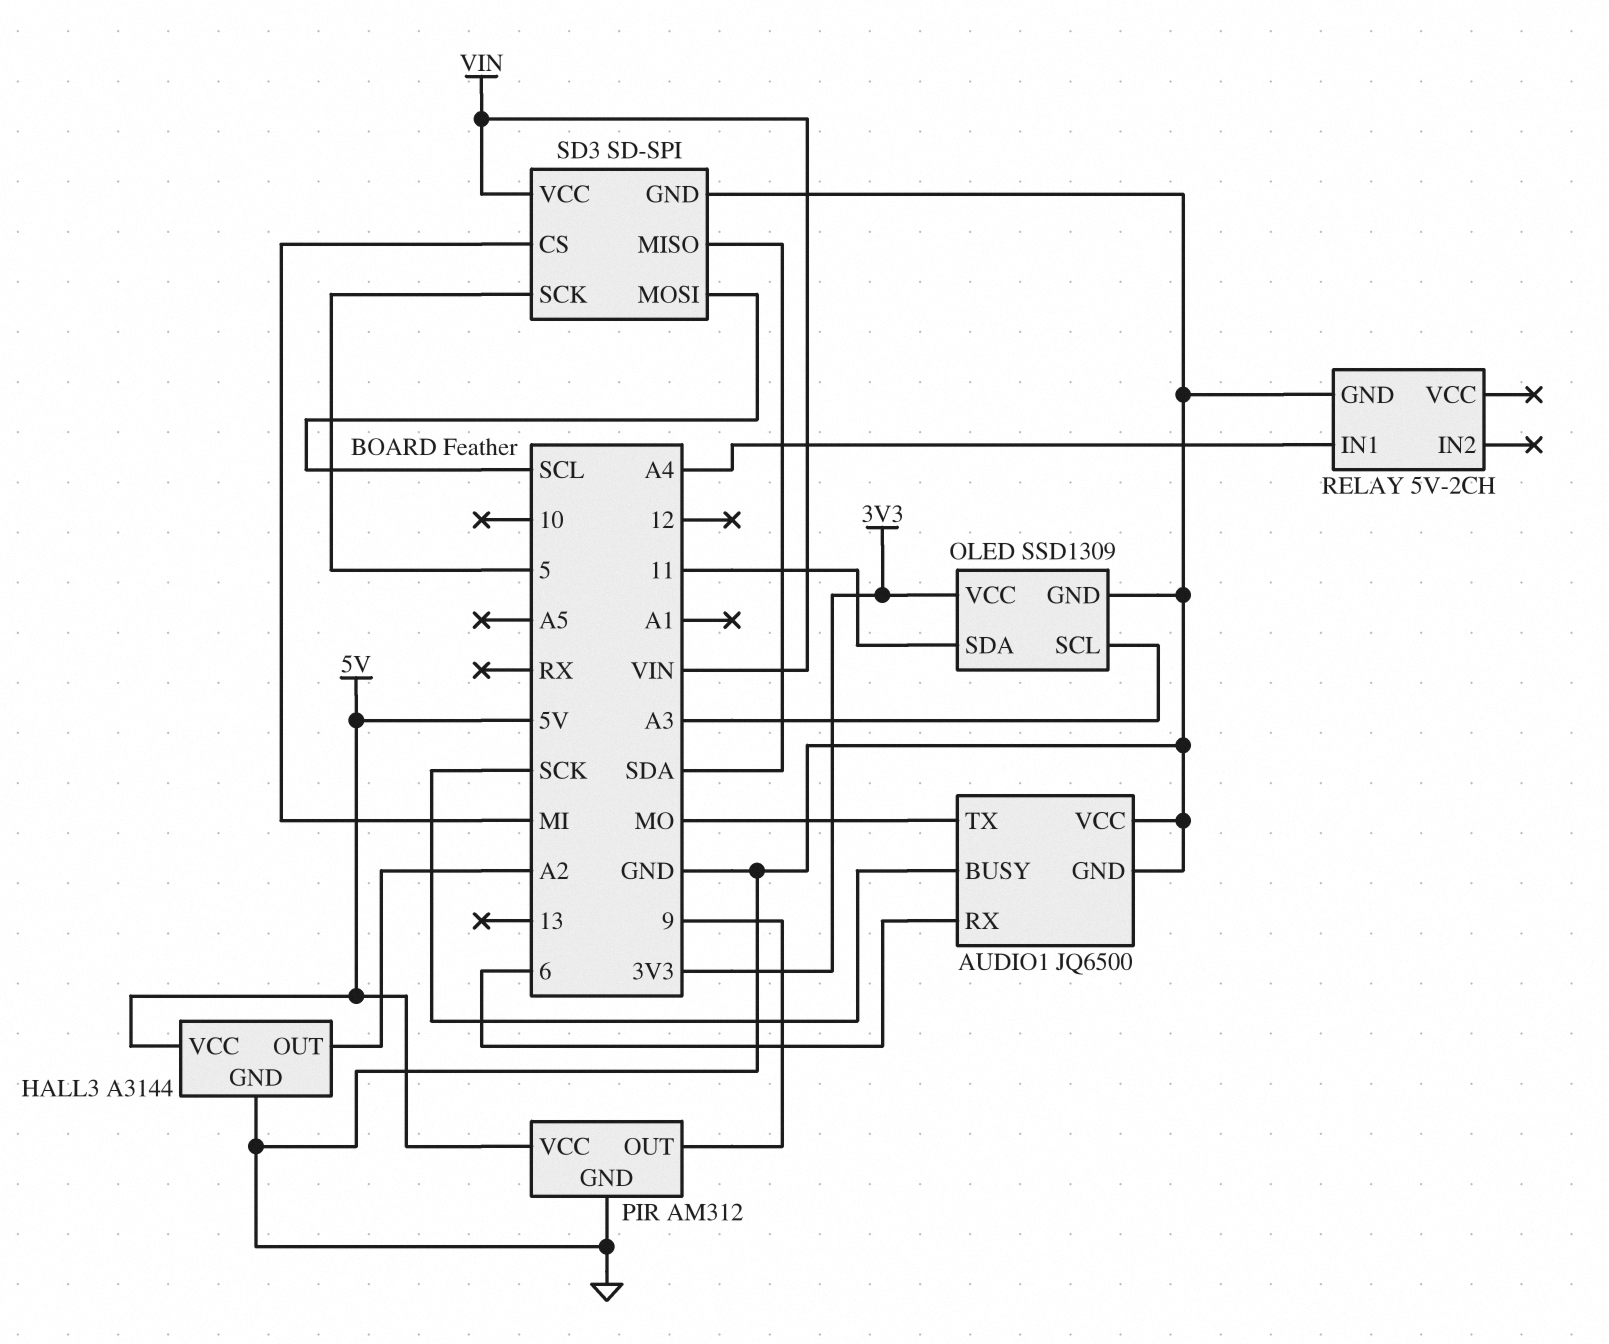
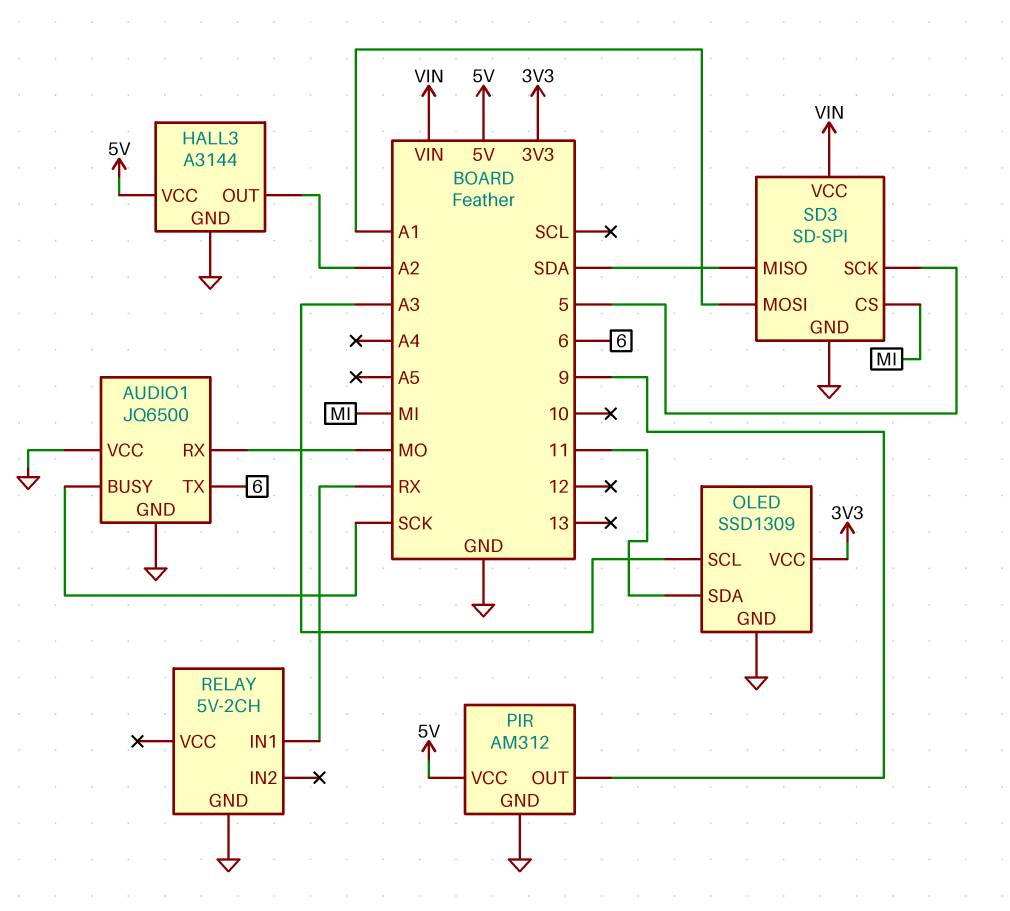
AUDIO1 pin RX: 6 -> MO
AUDIO1 pin TX: MO -> 6
RELAY pin IN1: A4 -> RX
SD3 pin MOSI: SCL -> A1

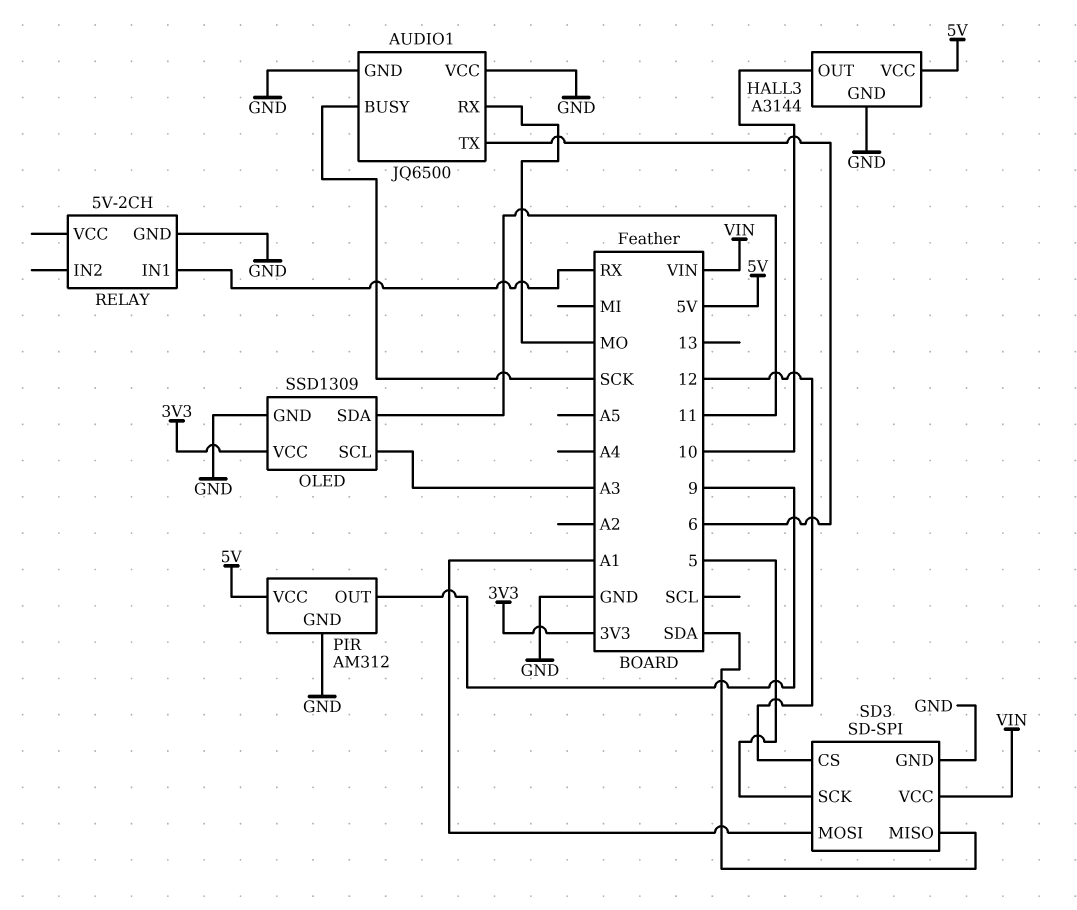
HALL3 pin OUT: A2 -> 10
SD3 pin CS: MI -> 12

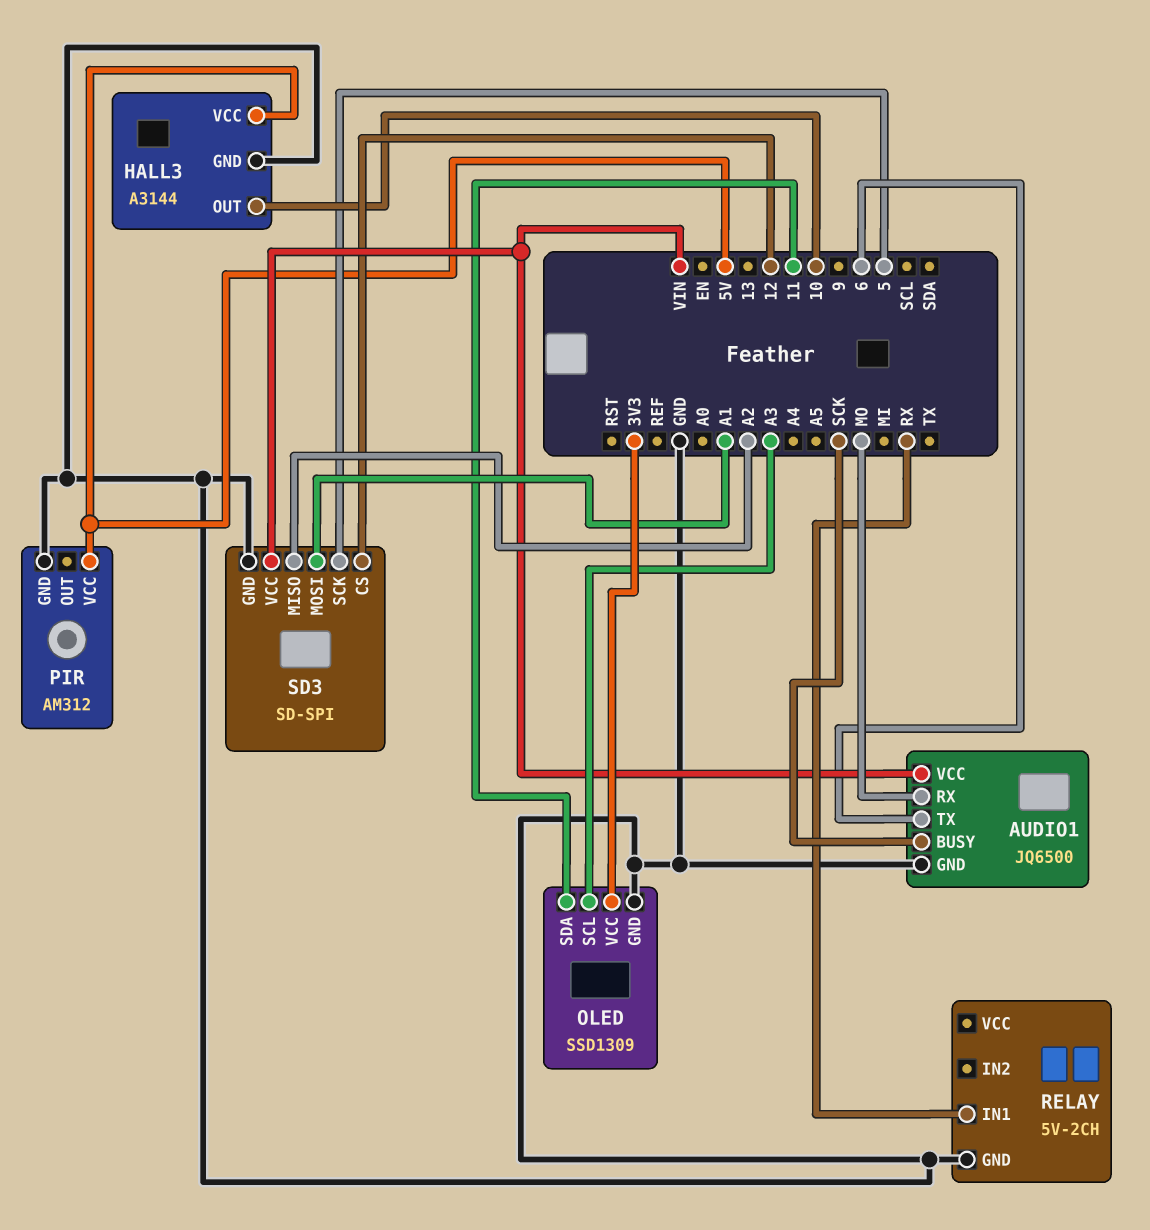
AUDIO1 pin VCC: GND -> VIN
PIR pin OUT: 9 -> none
SD3 pin MISO: SDA -> A2

